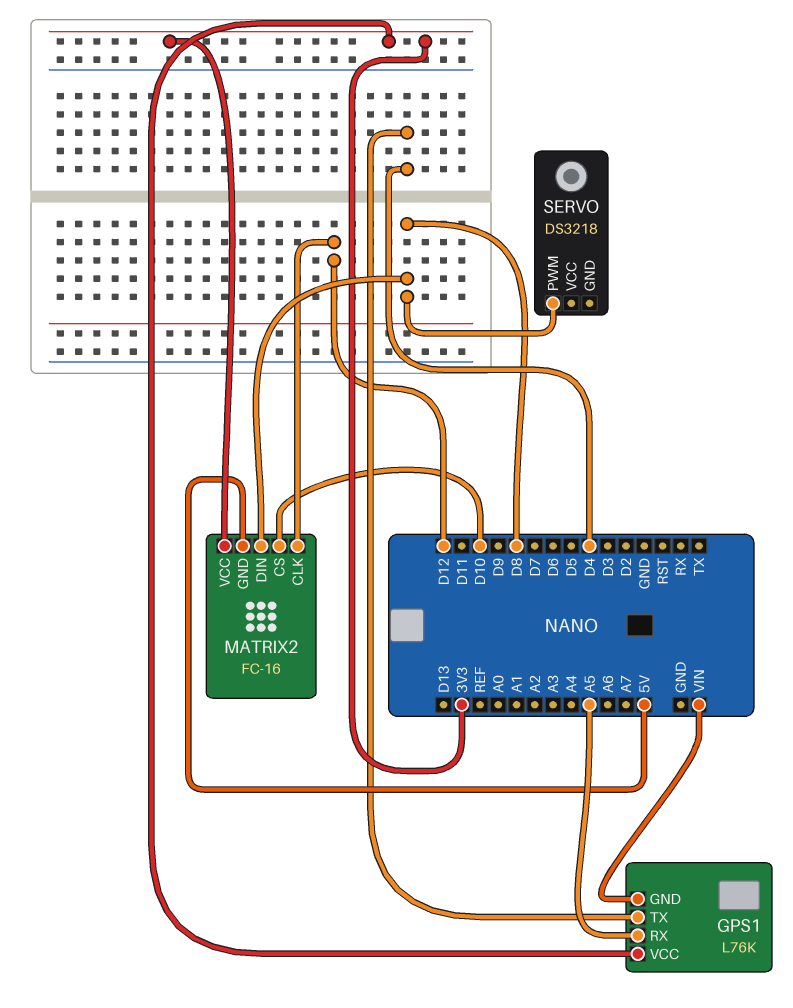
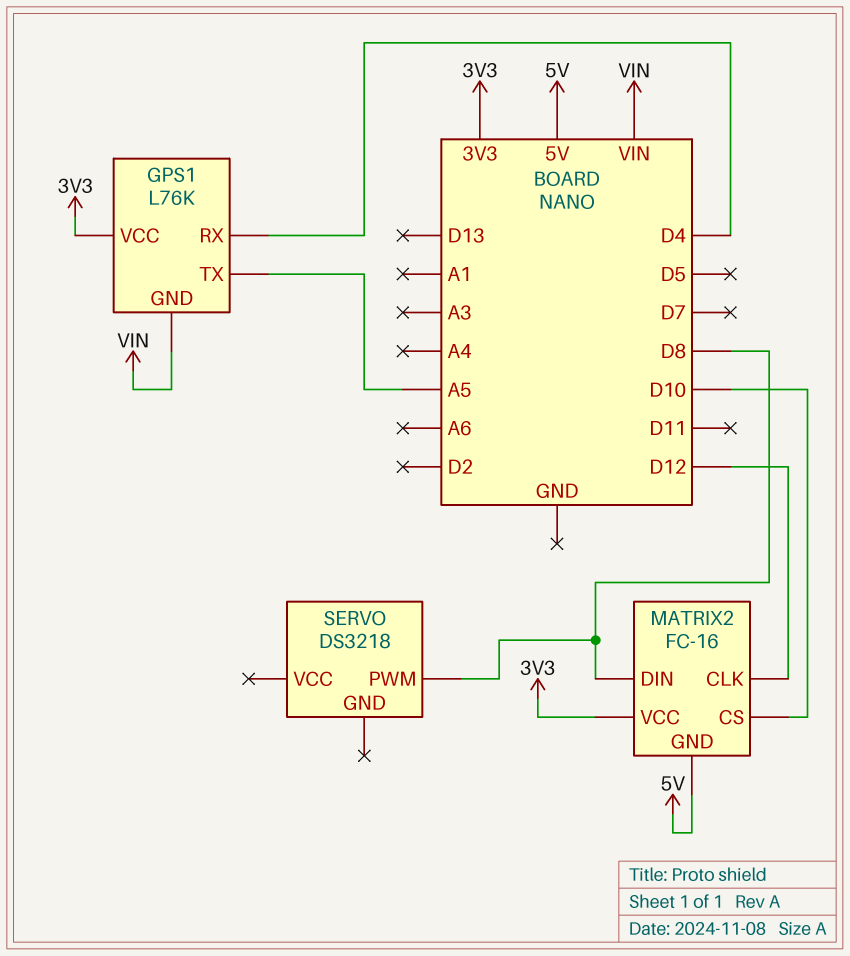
GPS1 pin RX: A5 -> D4
GPS1 pin TX: D4 -> A5

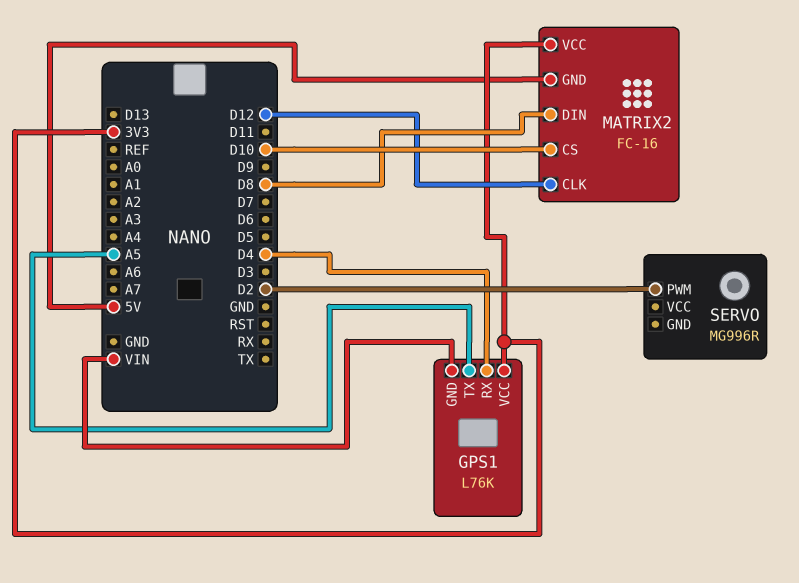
SERVO: DS3218 -> MG996R
SERVO pin PWM: D8 -> D2

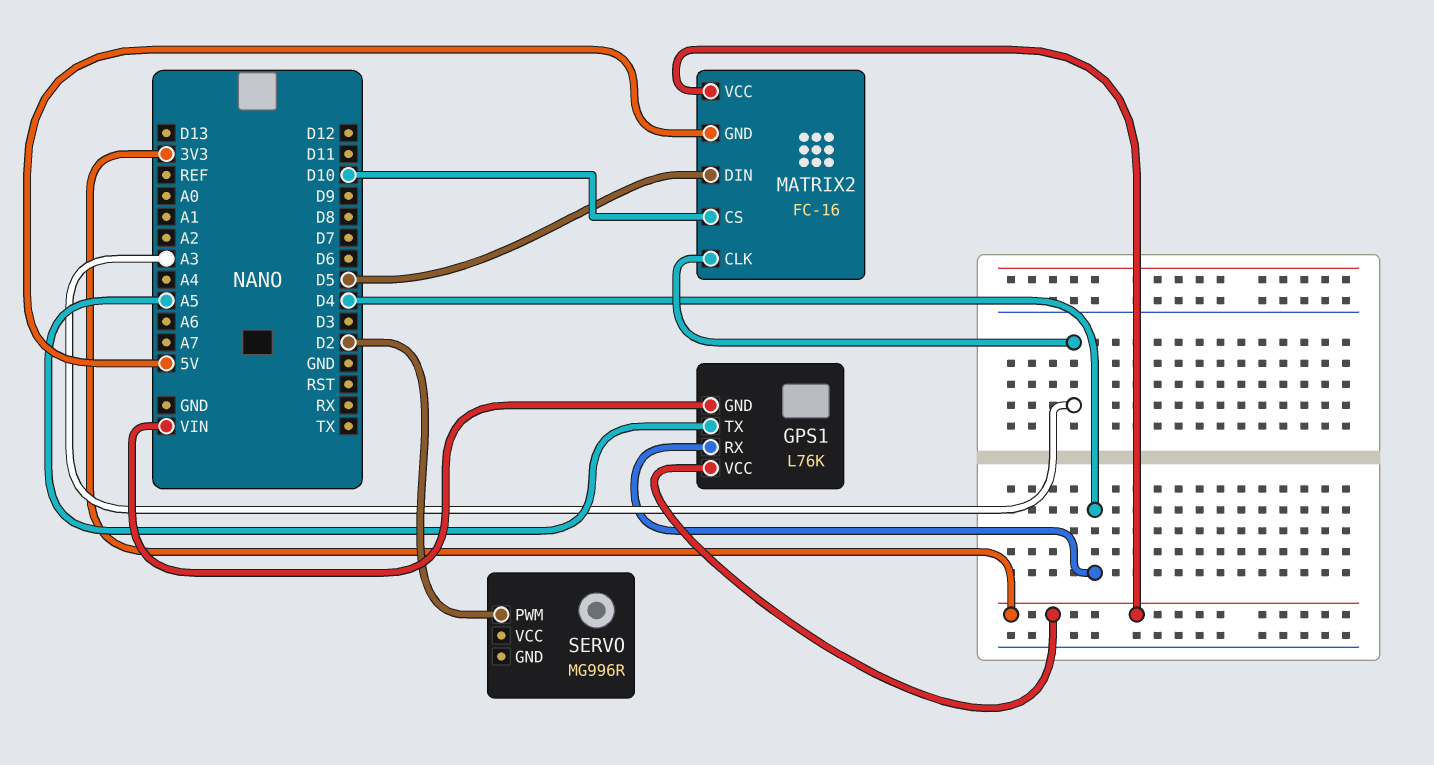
MATRIX2 pin CLK: D12 -> A3
MATRIX2 pin DIN: D8 -> D5

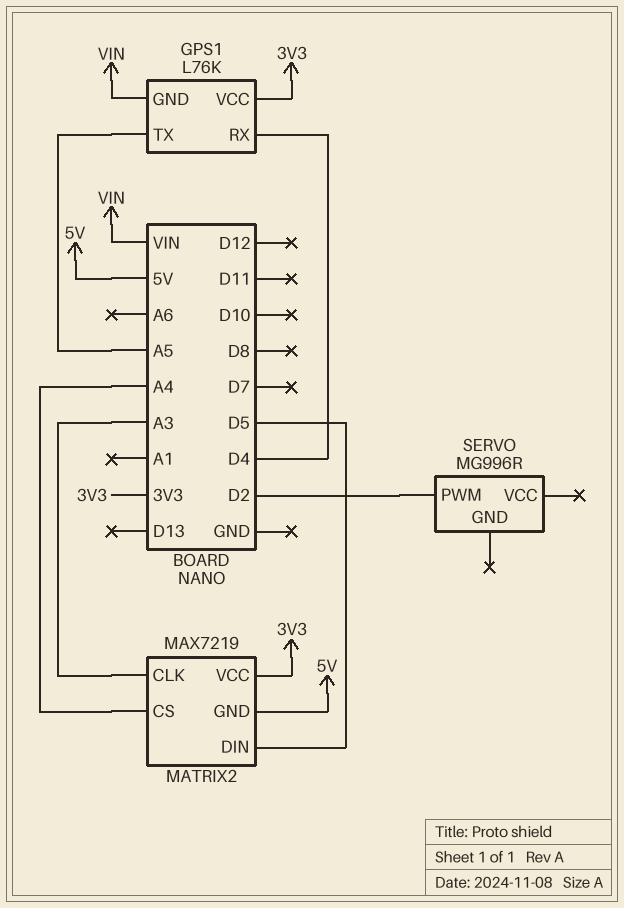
MATRIX2: FC-16 -> MAX7219
MATRIX2 pin CS: D10 -> A4

